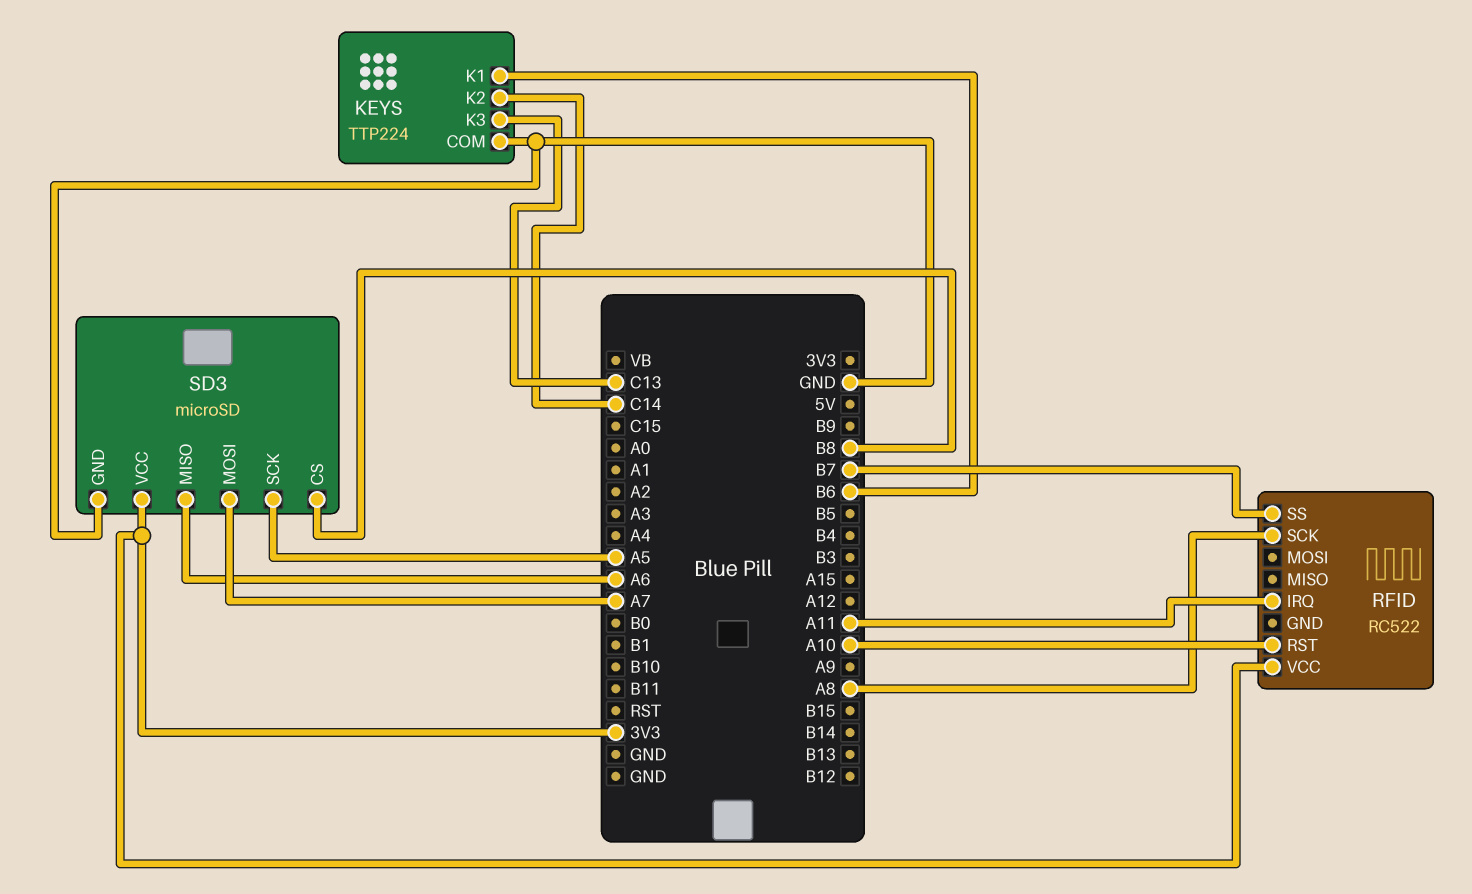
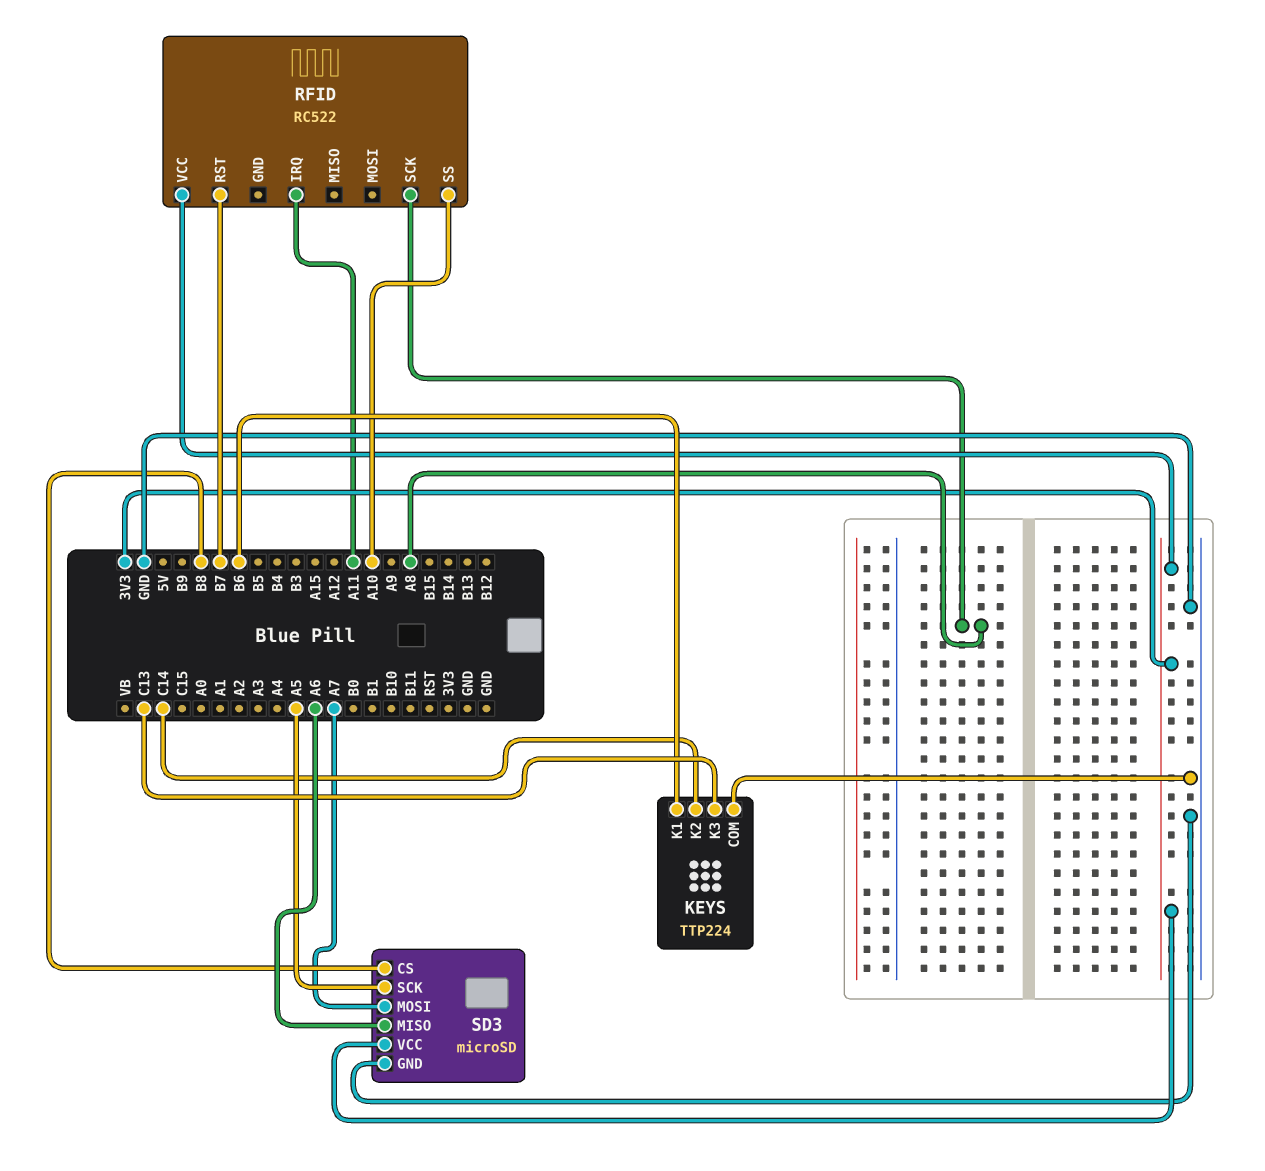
RFID pin RST: A10 -> B7
RFID pin SS: B7 -> A10

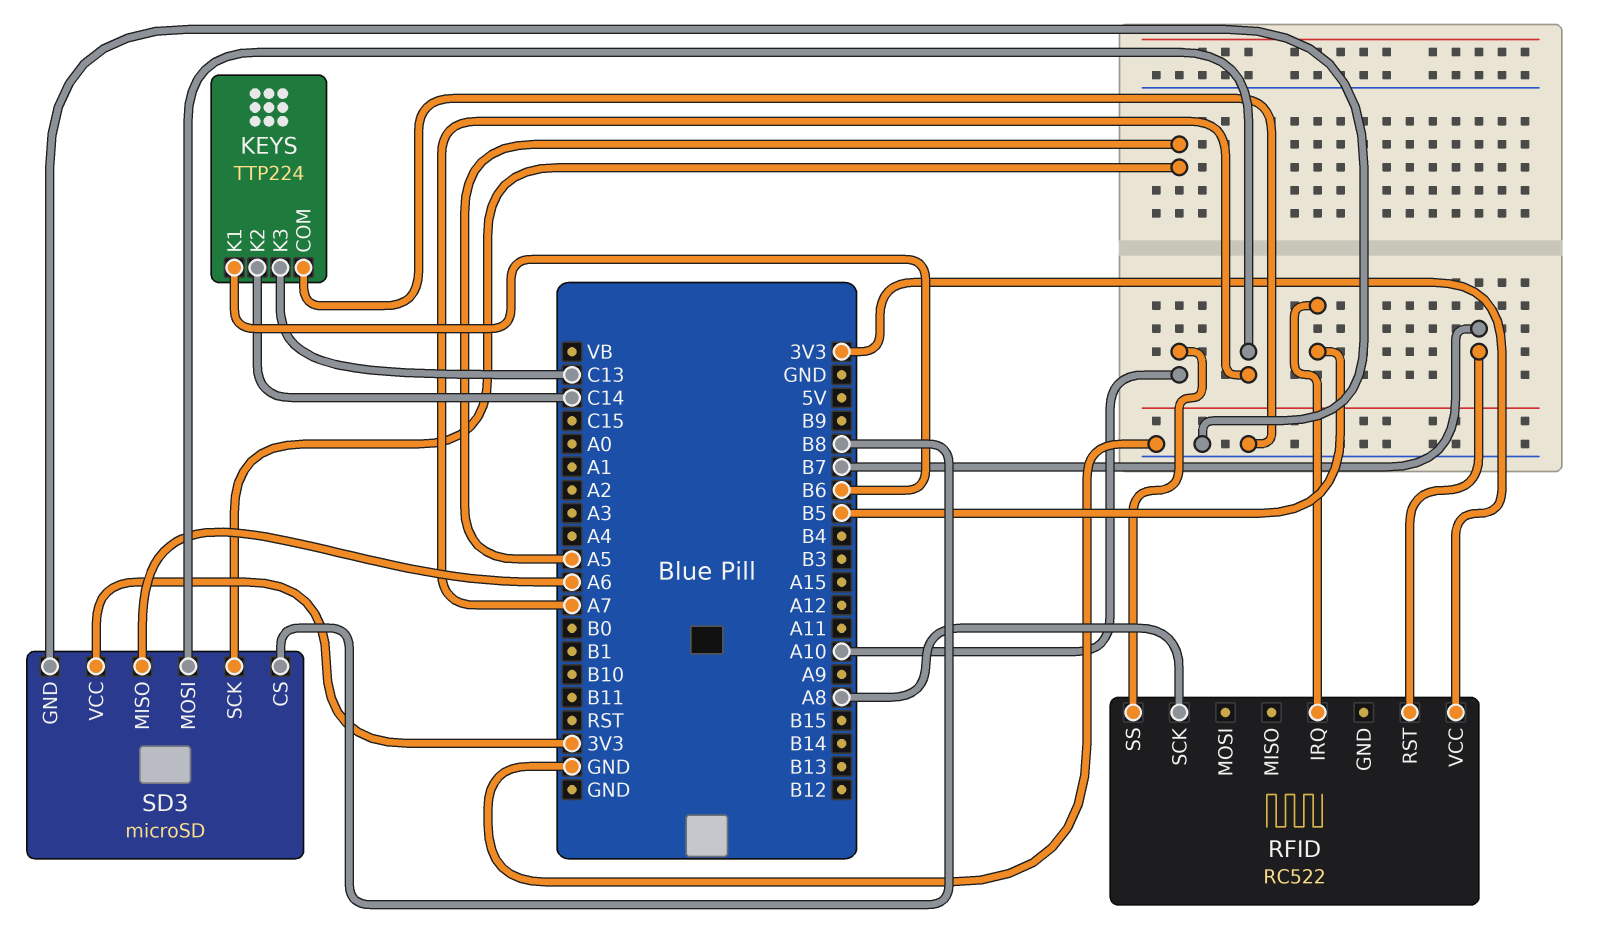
RFID pin IRQ: A11 -> B5

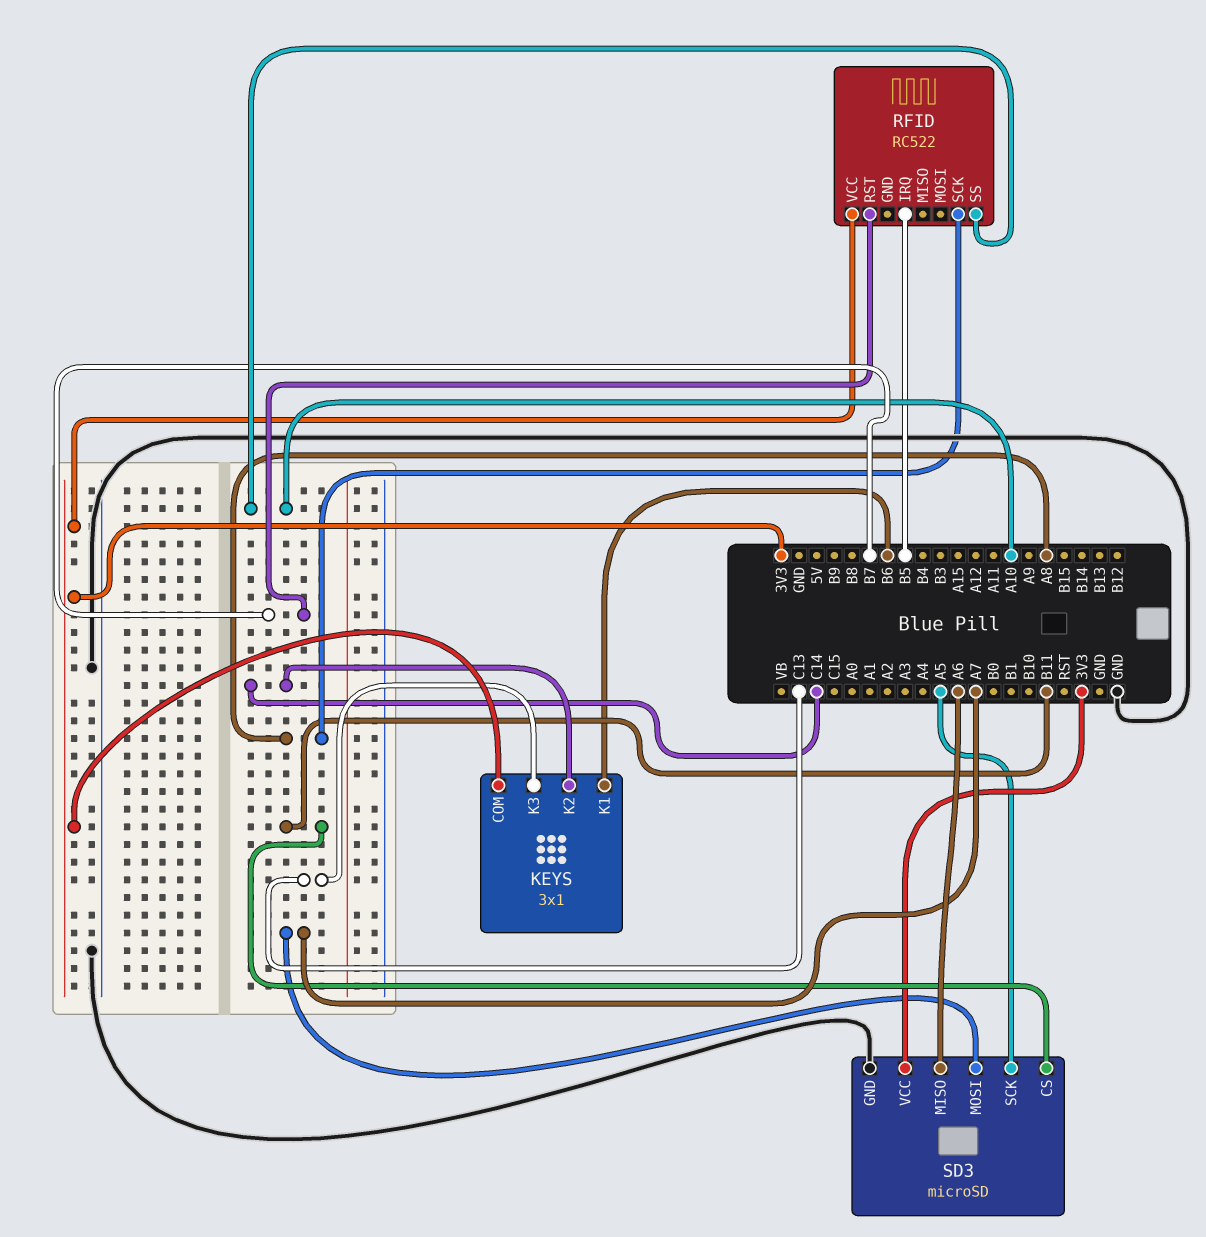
KEYS: TTP224 -> 3x1
KEYS pin COM: GND -> 3V3
SD3 pin CS: B8 -> B11

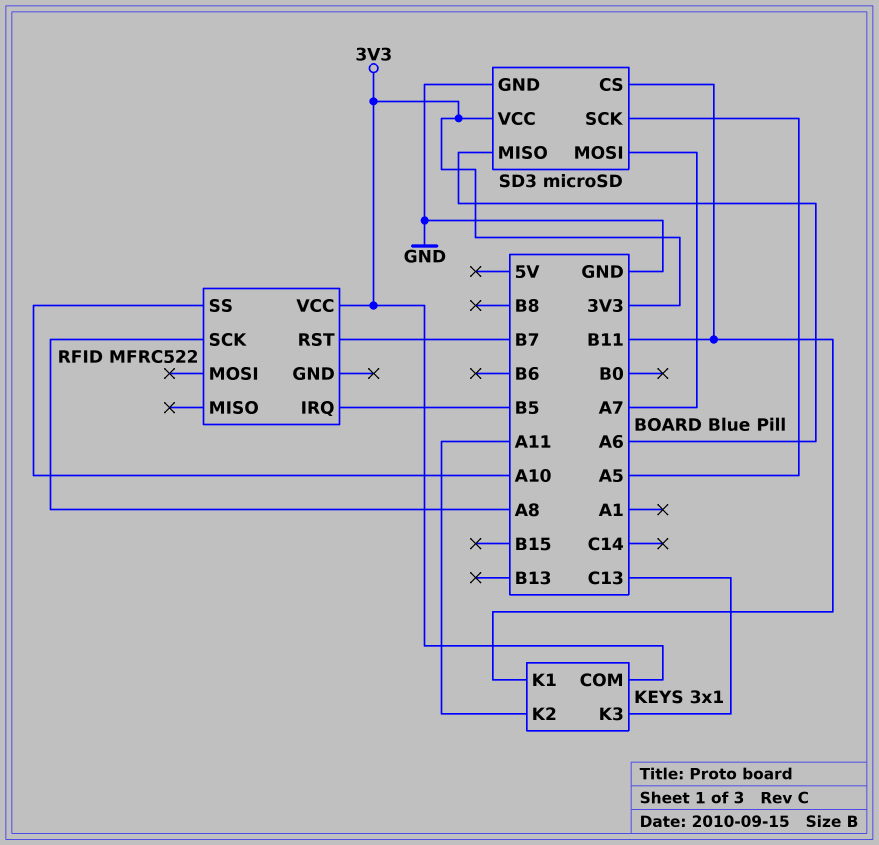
KEYS pin K1: B6 -> B11
KEYS pin K2: C14 -> A11
RFID: RC522 -> MFRC522

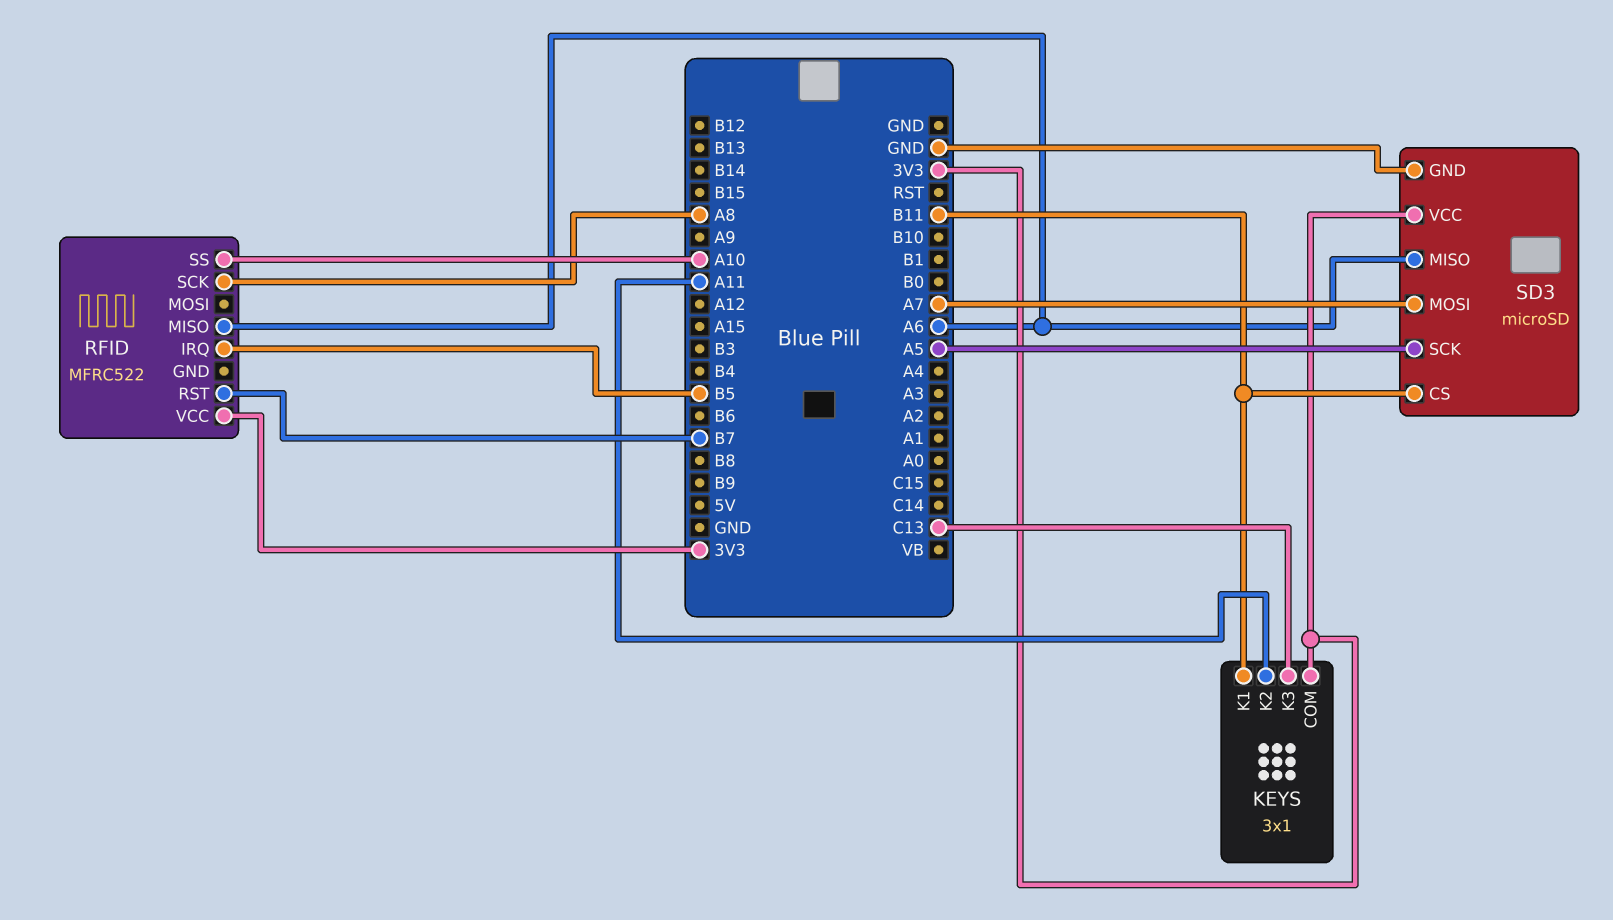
RFID pin MISO: none -> A6

